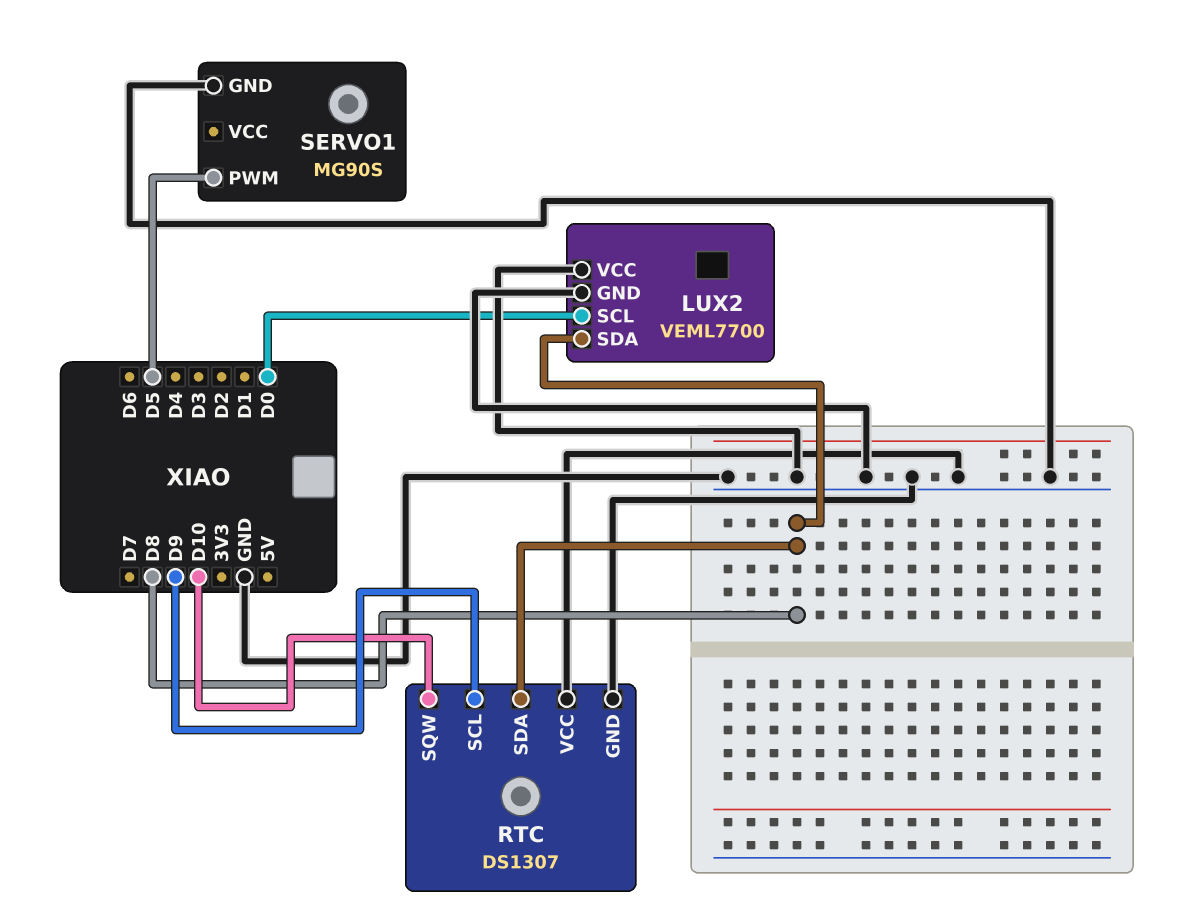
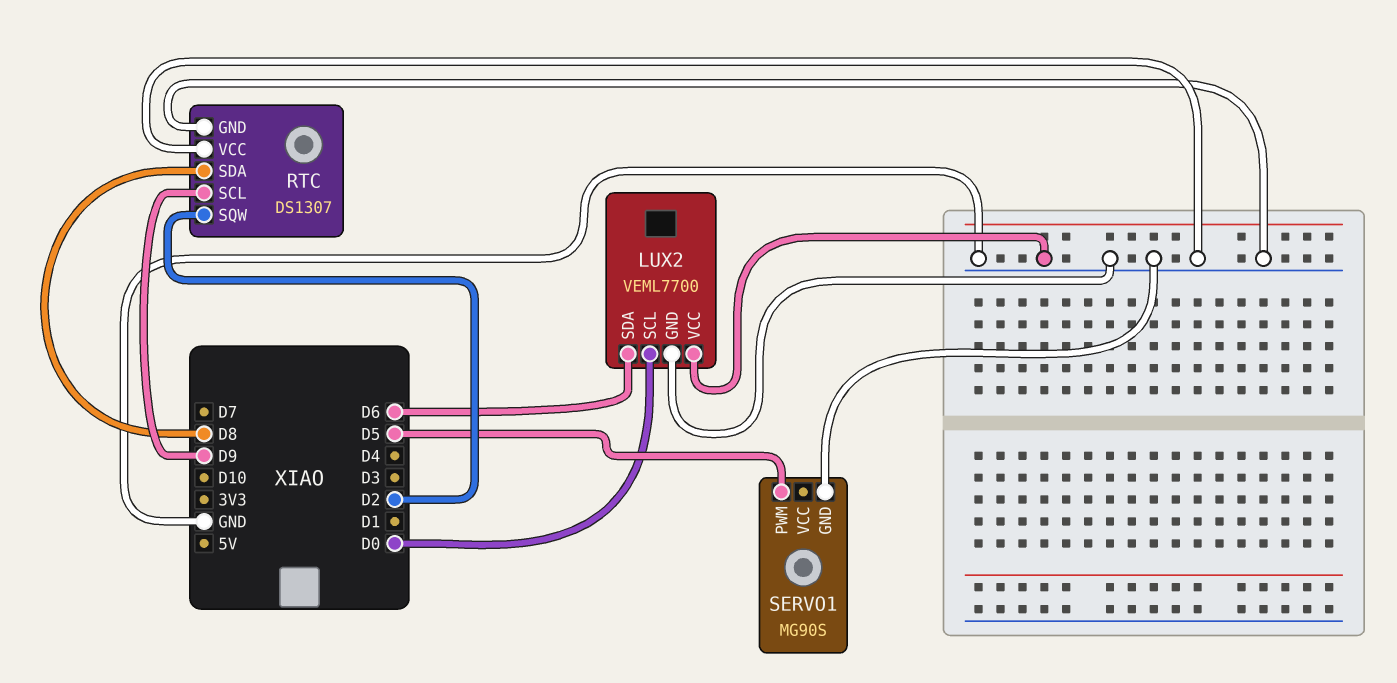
LUX2 pin SDA: D8 -> D6
RTC pin SQW: D10 -> D2

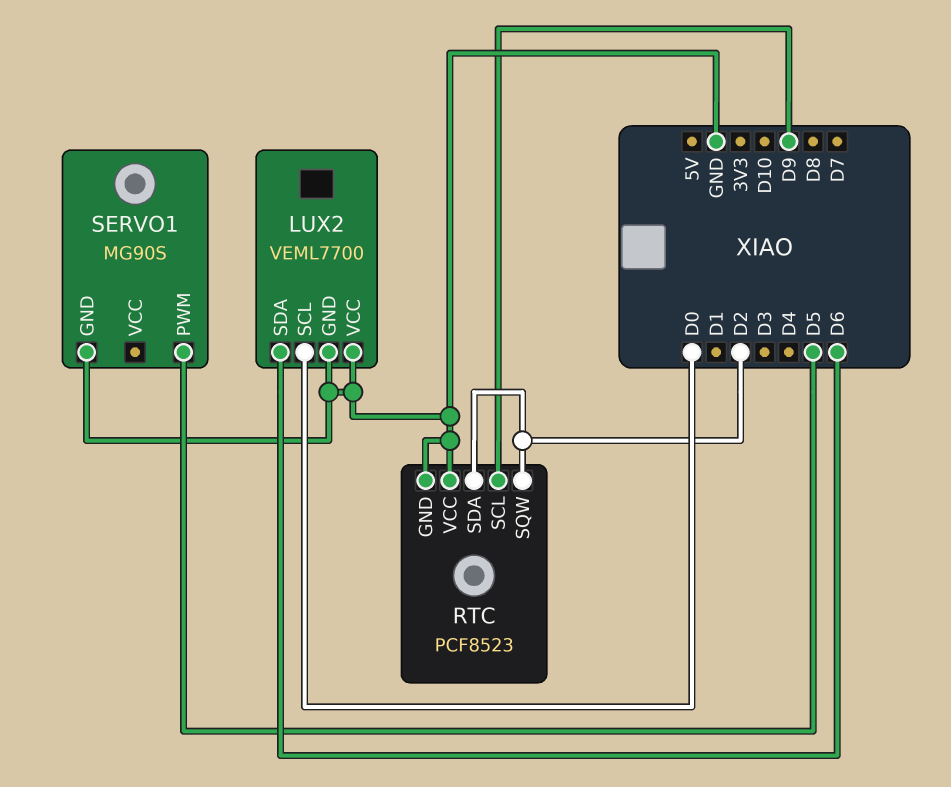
RTC: DS1307 -> PCF8523
RTC pin SDA: D8 -> D2

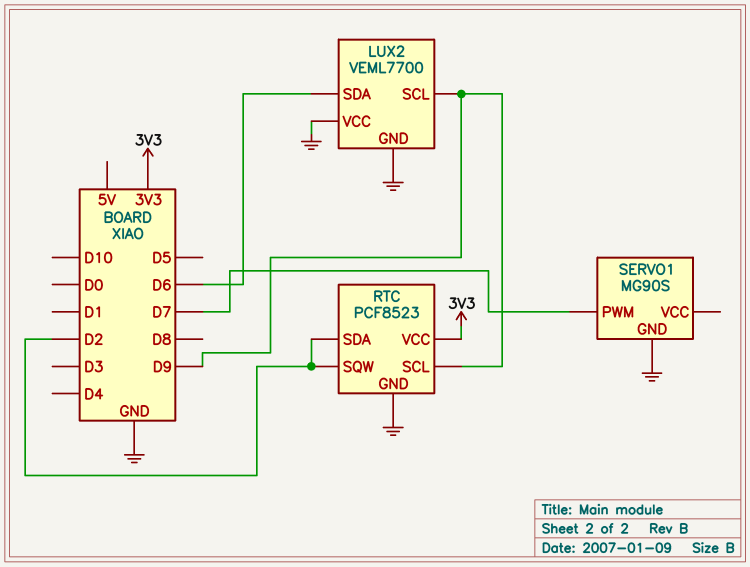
LUX2 pin SCL: D0 -> D9
RTC pin VCC: GND -> 3V3
SERVO1 pin PWM: D5 -> D7

